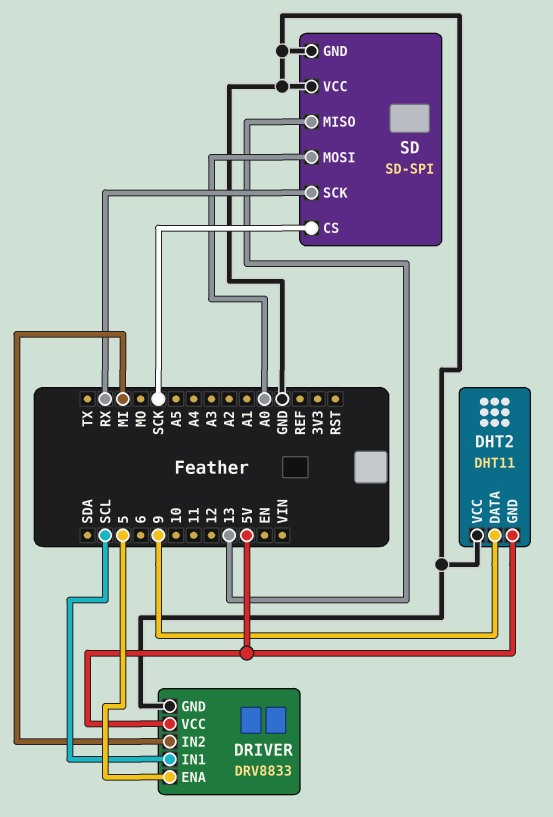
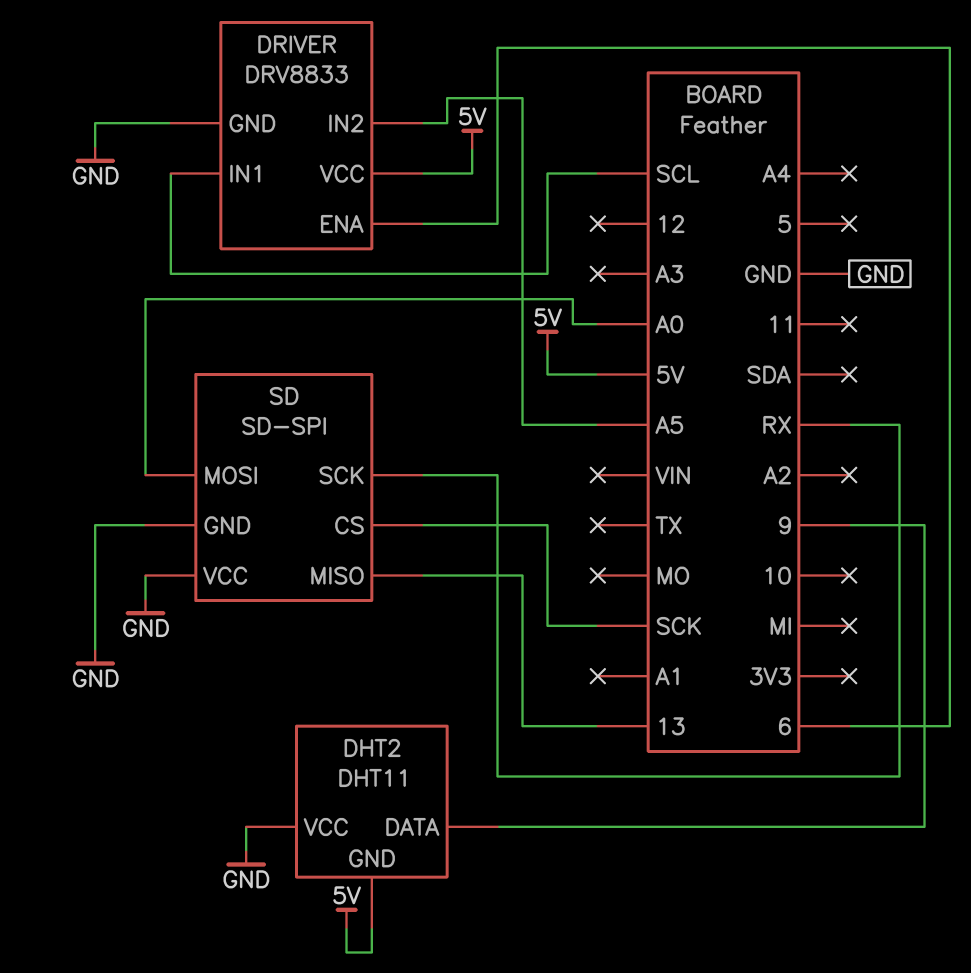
DRIVER pin ENA: 5 -> 6
DRIVER pin IN2: MI -> A5

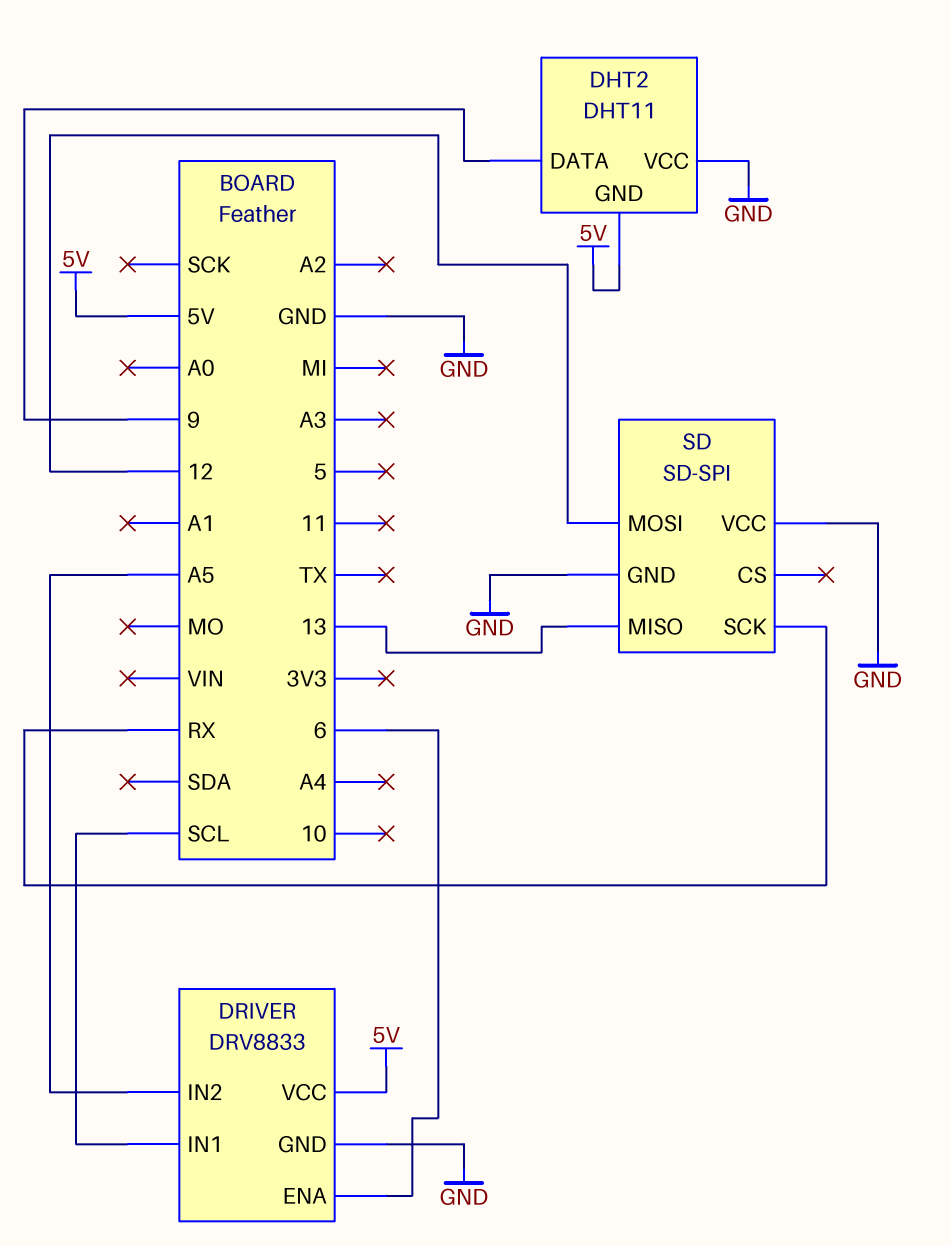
SD pin CS: SCK -> none
SD pin MOSI: A0 -> 12

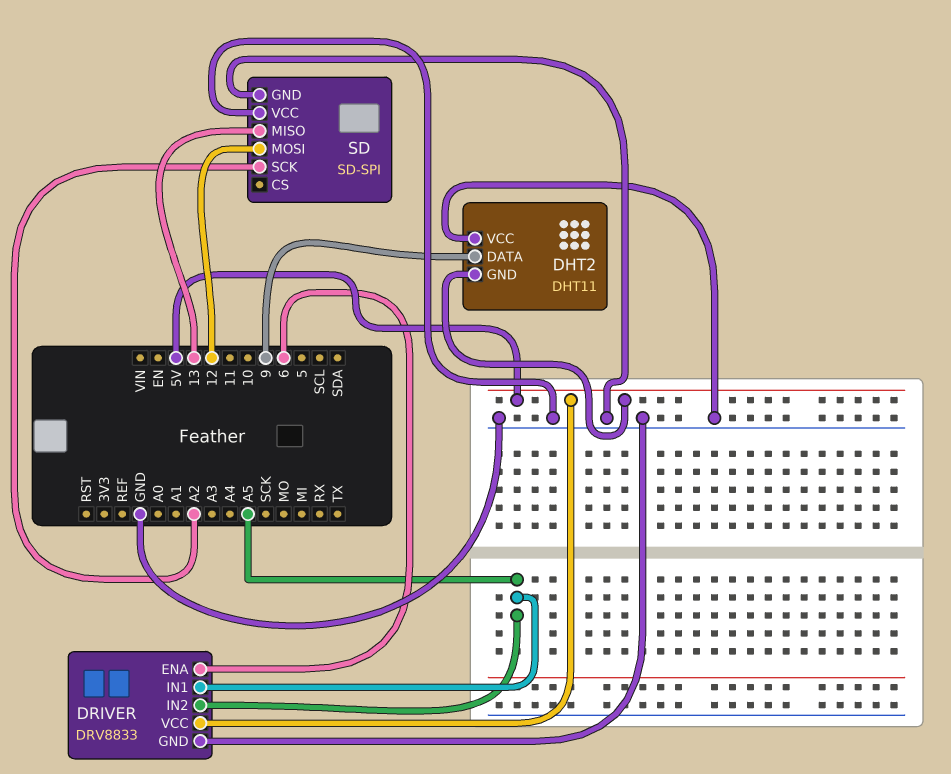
DRIVER pin IN1: SCL -> A5
SD pin SCK: RX -> A2

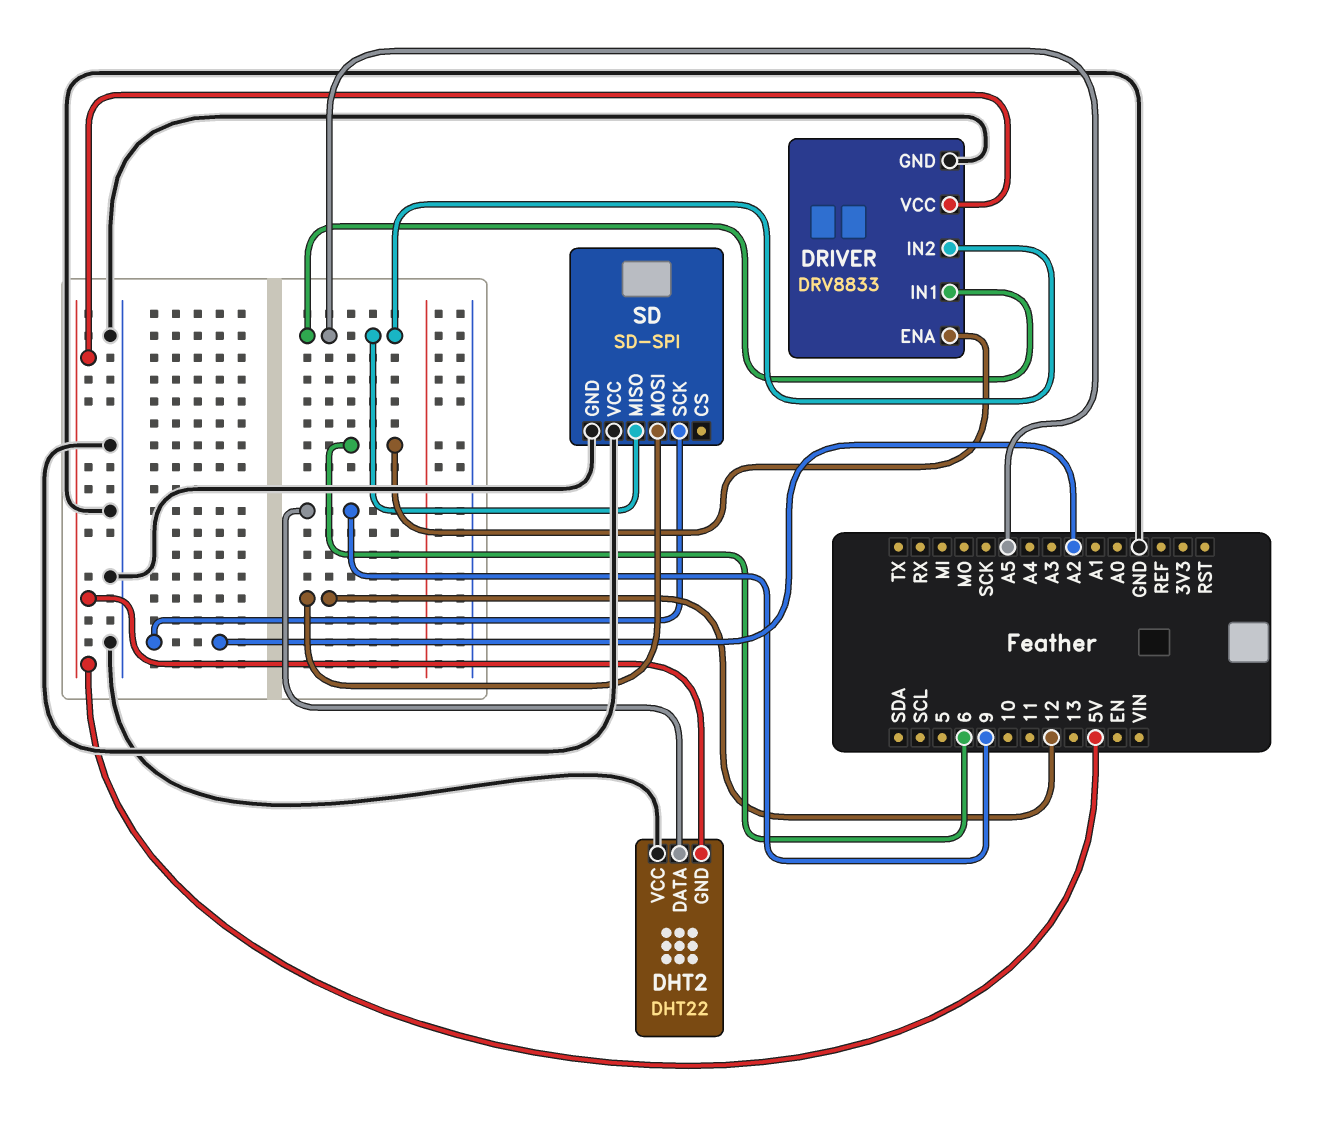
DHT2: DHT11 -> DHT22
SD pin MISO: 13 -> A5

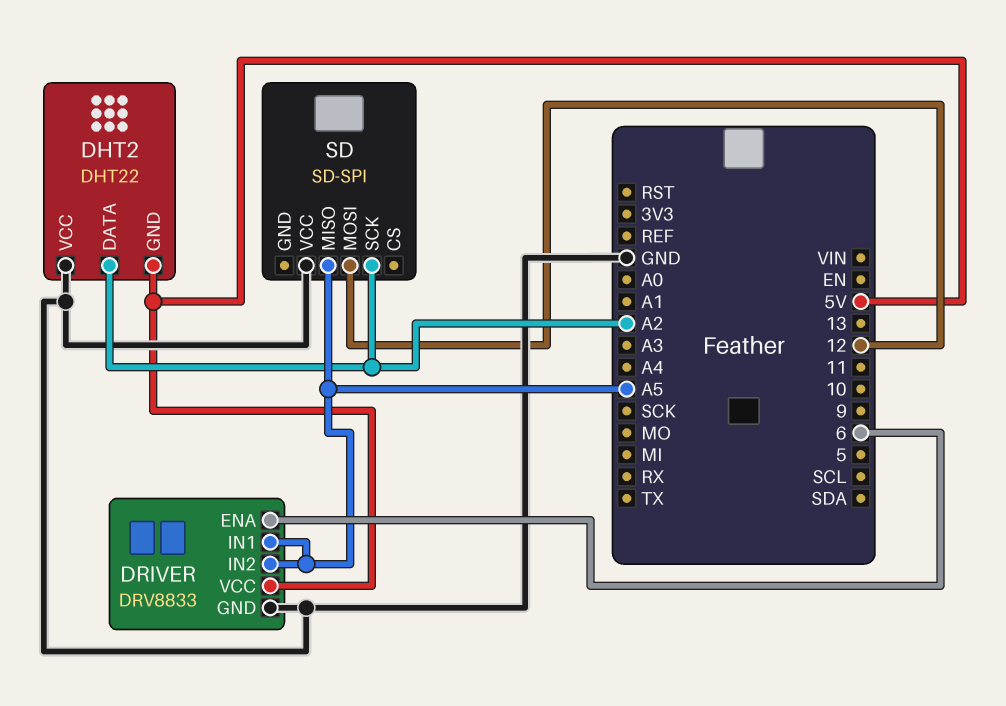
DHT2 pin DATA: 9 -> A2
SD pin GND: GND -> none

